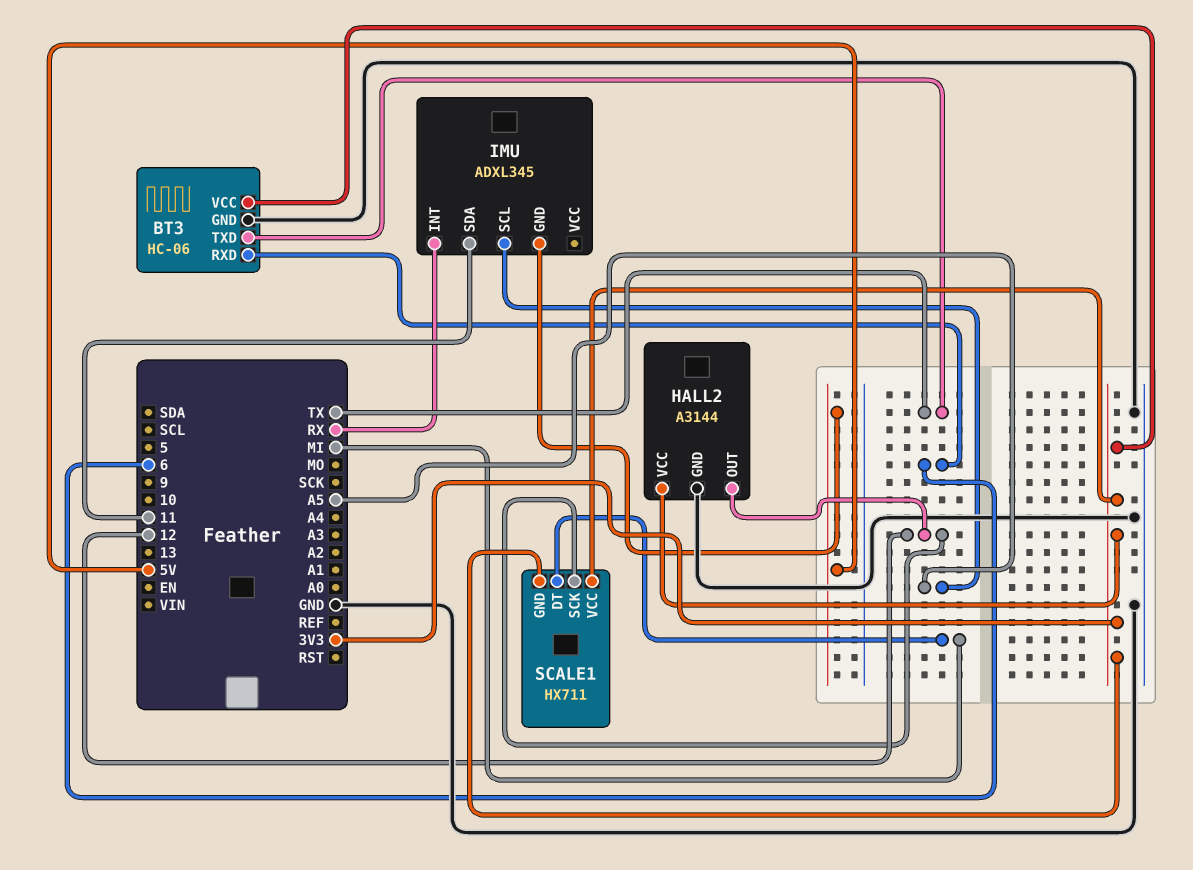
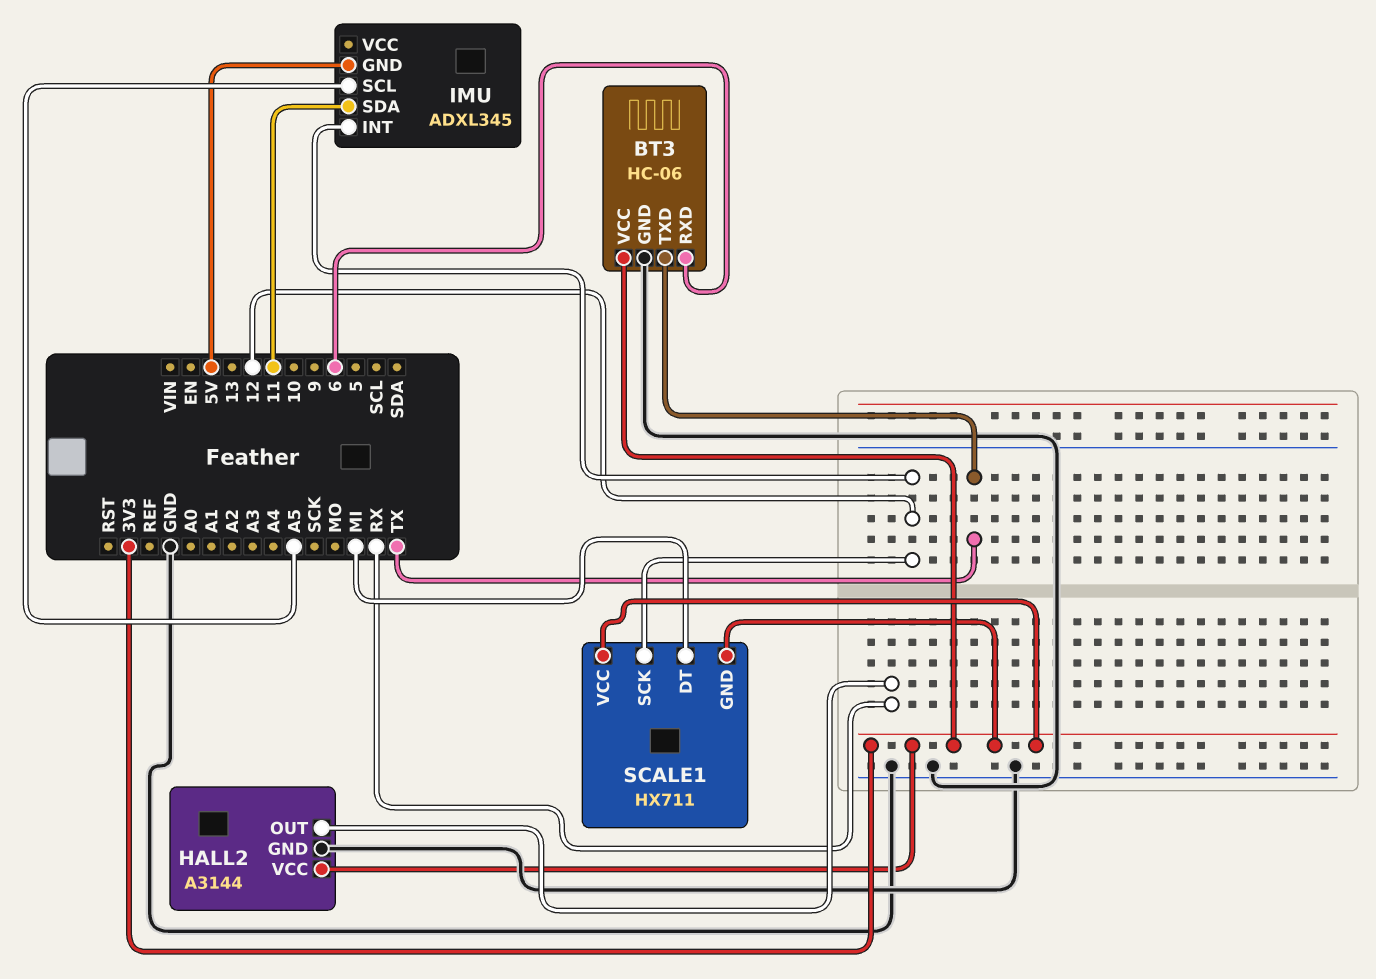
HALL2 pin OUT: 12 -> RX
IMU pin INT: RX -> 12

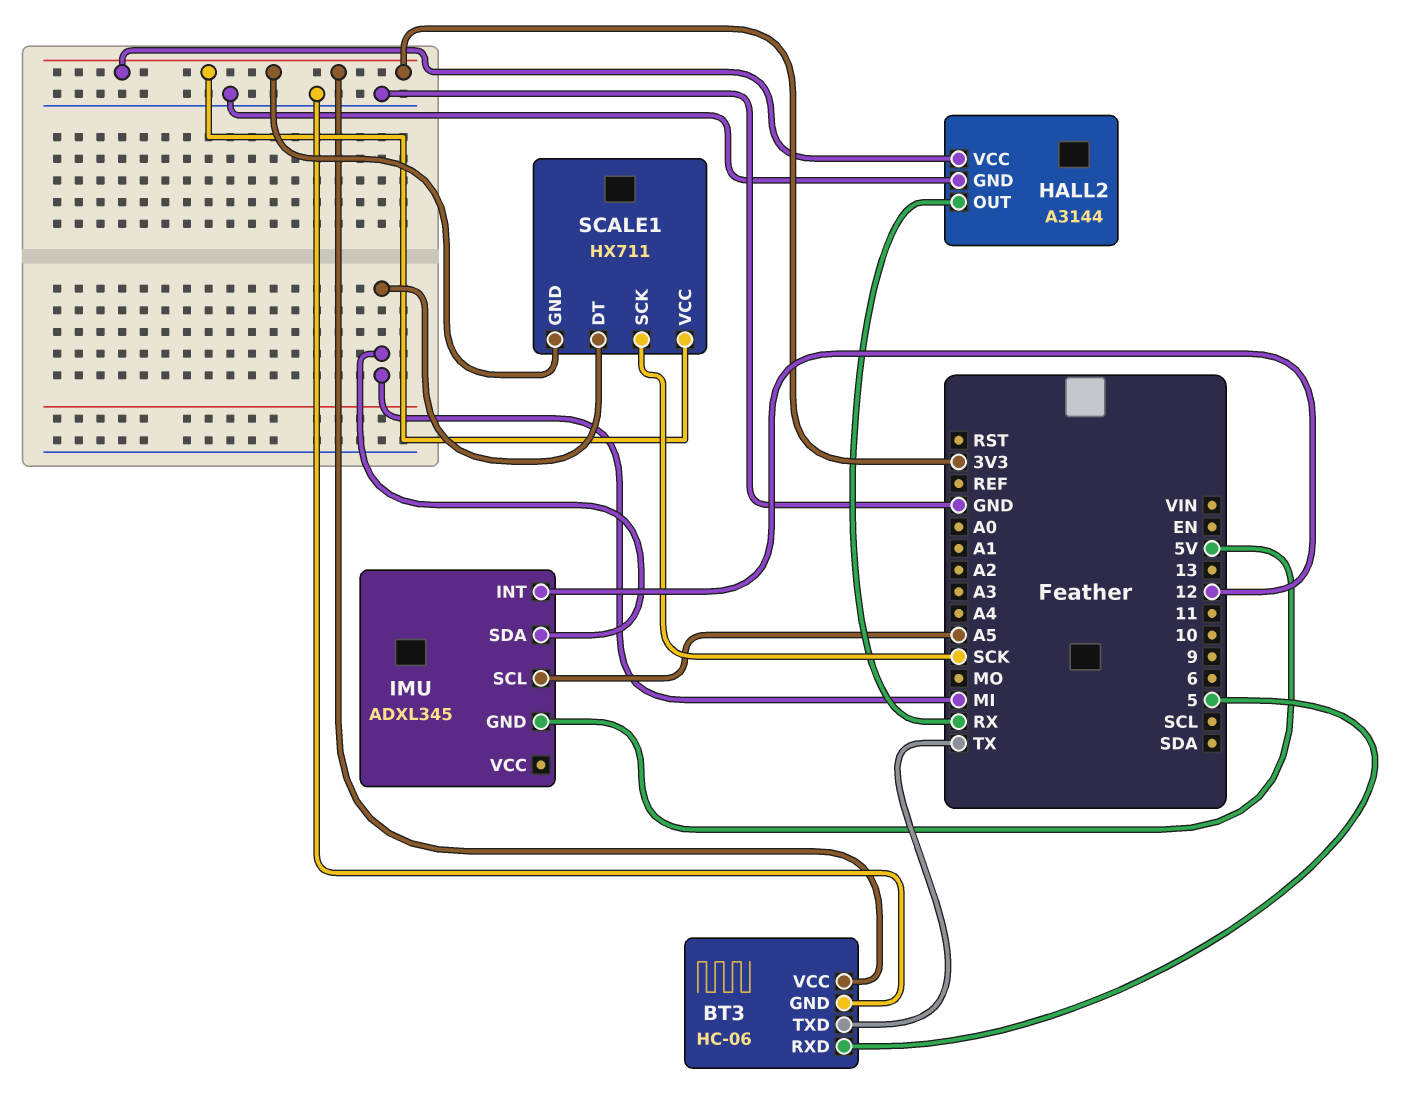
BT3 pin RXD: 6 -> 5
IMU pin SDA: 11 -> MI
SCALE1 pin SCK: 12 -> SCK

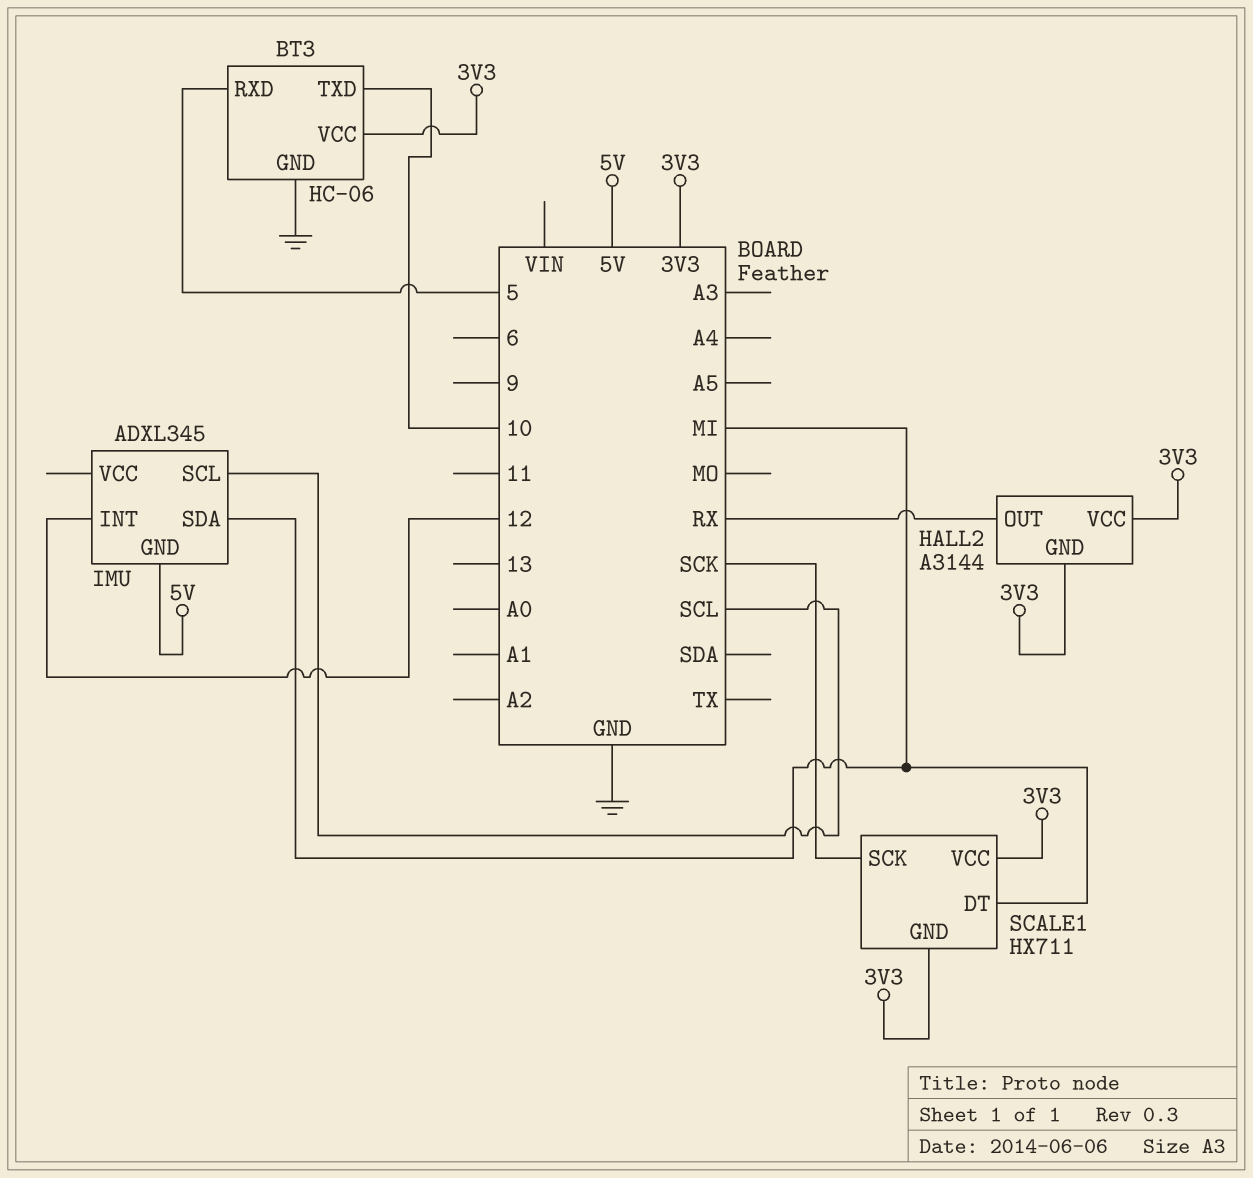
BT3 pin TXD: TX -> 10
HALL2 pin GND: GND -> 3V3
IMU pin SCL: A5 -> SCL

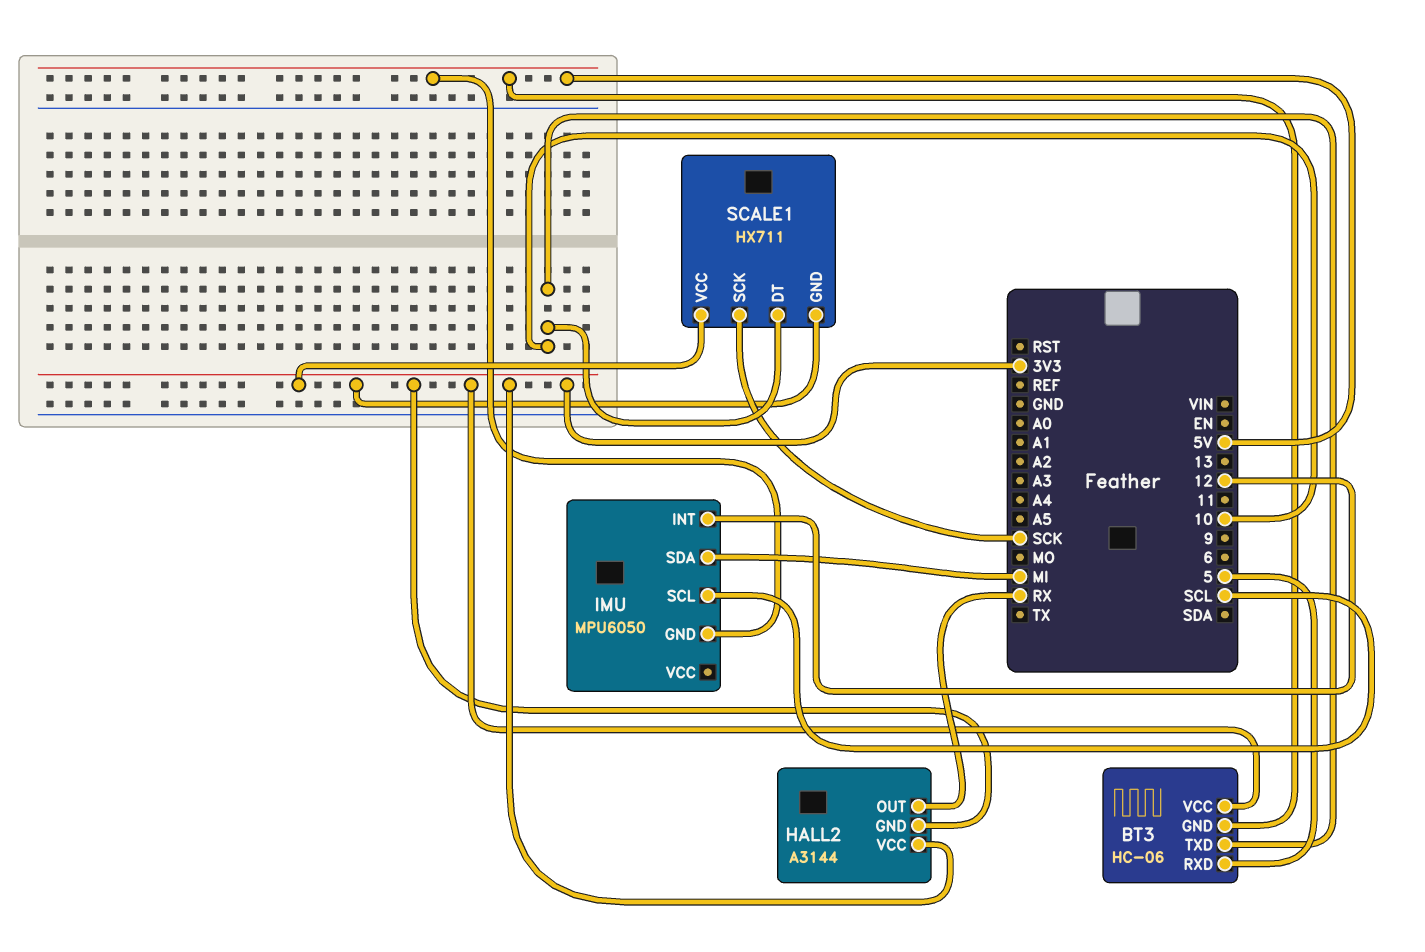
BT3 pin GND: GND -> 5V
IMU: ADXL345 -> MPU6050
SCALE1 pin DT: MI -> 10

